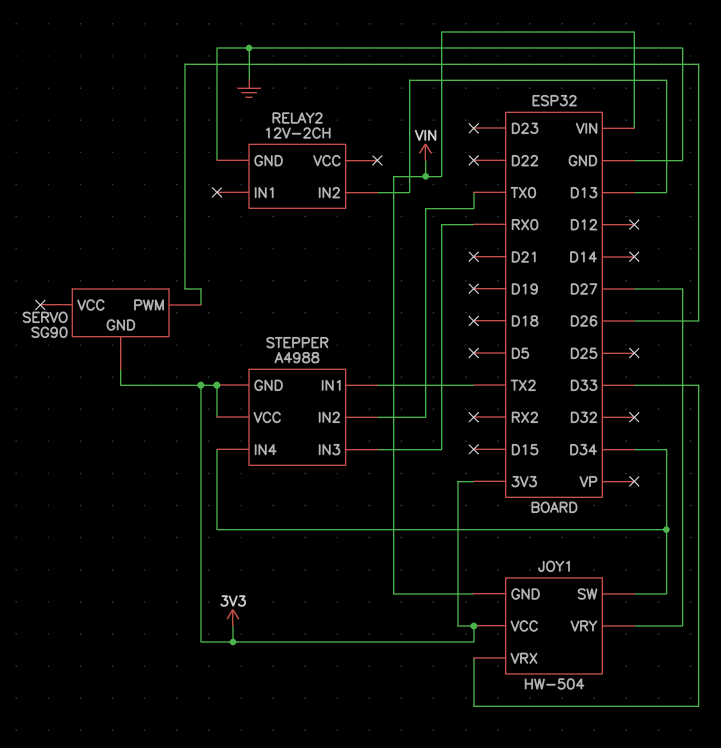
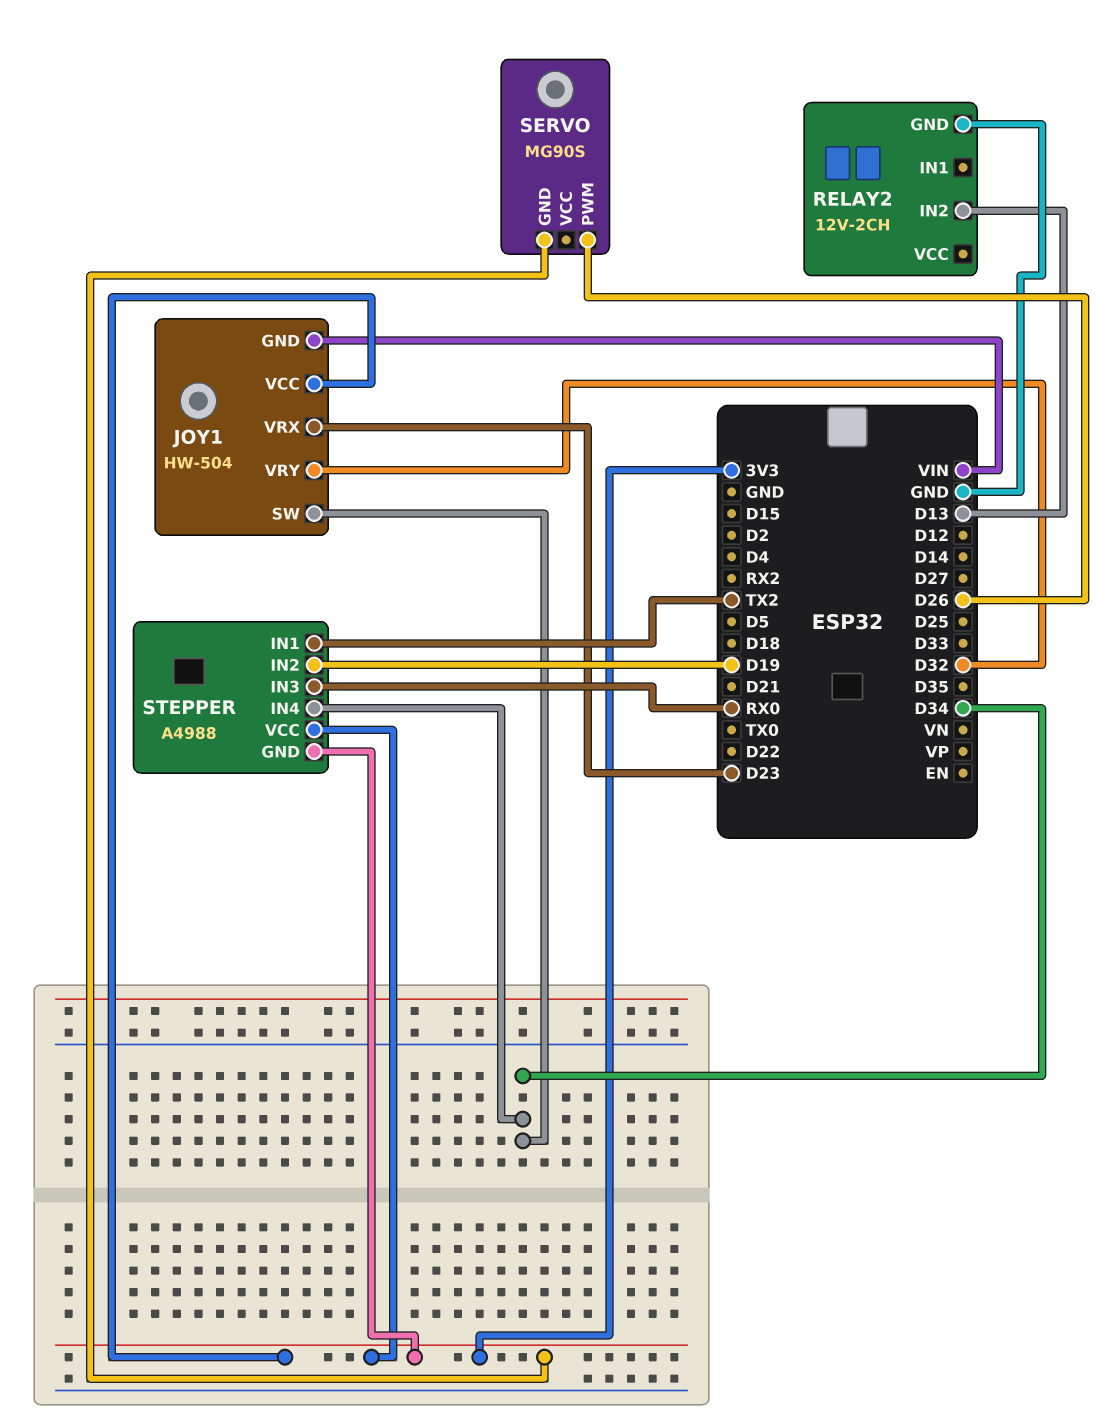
JOY1 pin VRX: D33 -> D23
JOY1 pin VRY: D27 -> D32
SERVO: SG90 -> MG90S
STEPPER pin IN2: TX0 -> D19

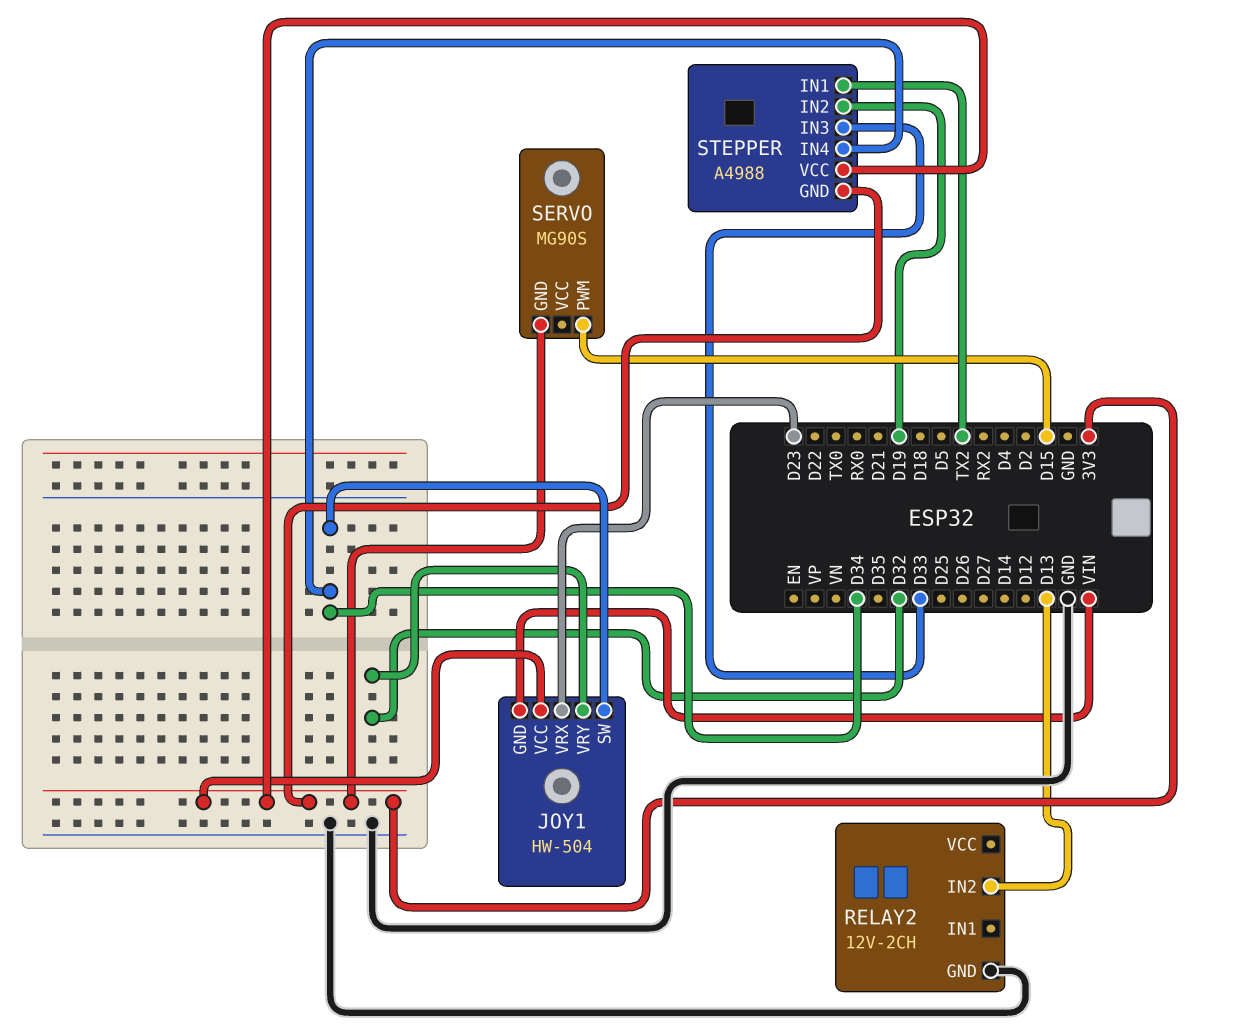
SERVO pin PWM: D26 -> D15
STEPPER pin IN3: RX0 -> D33

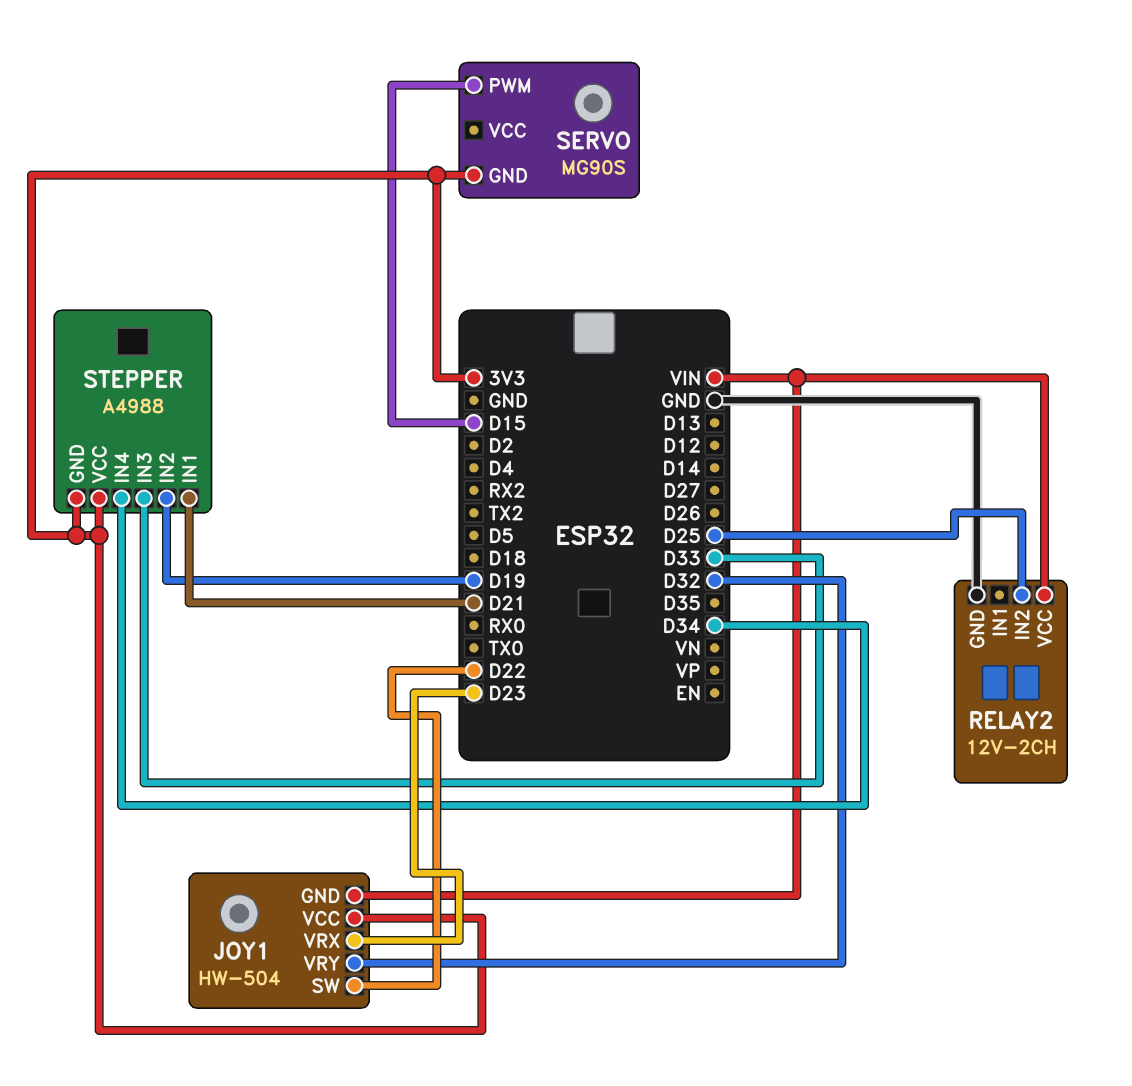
JOY1 pin SW: D34 -> D22
RELAY2 pin IN2: D13 -> D25
RELAY2 pin VCC: none -> VIN
STEPPER pin IN1: TX2 -> D21

